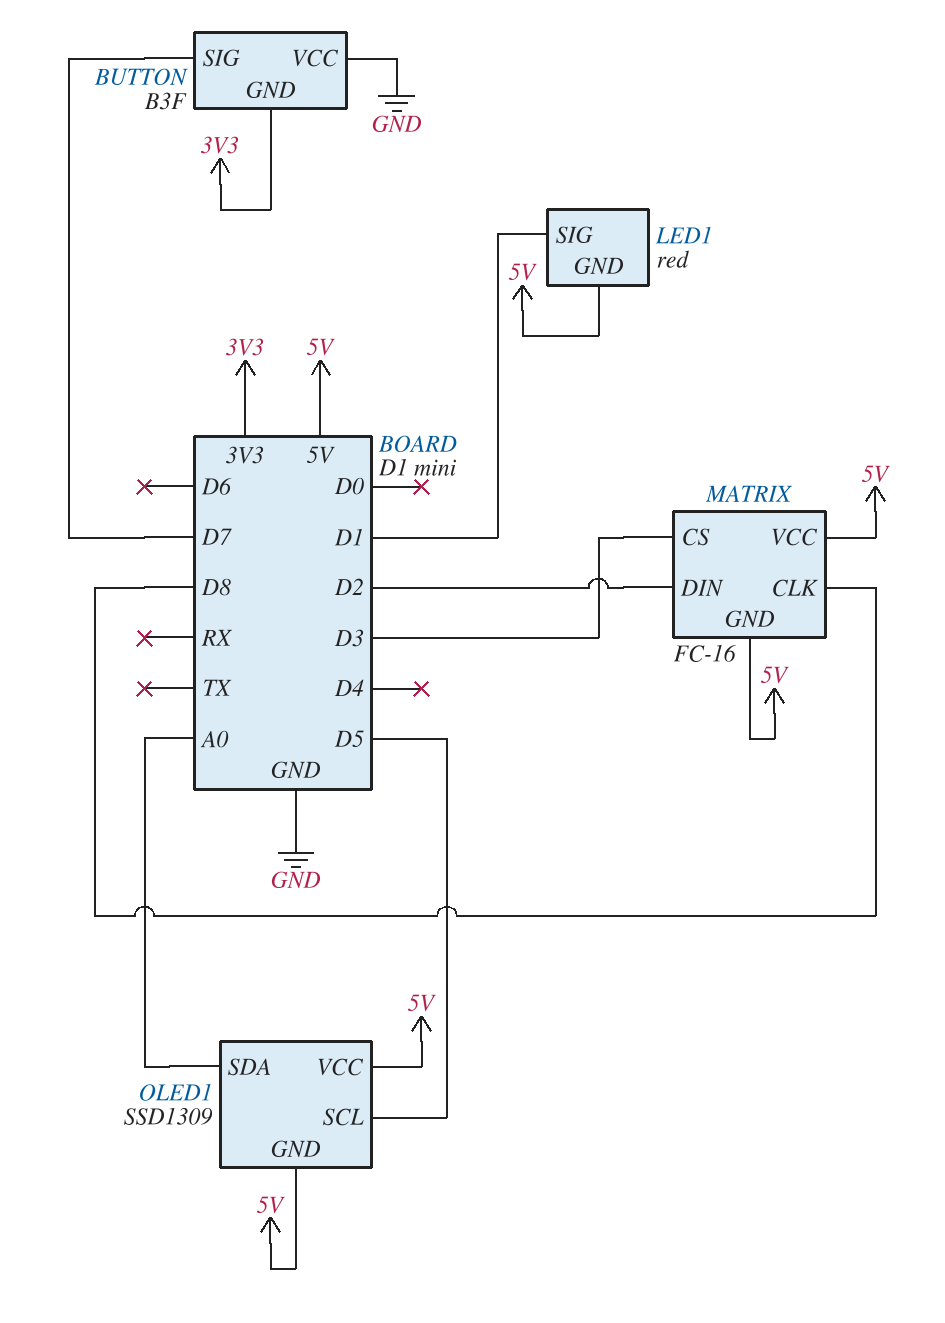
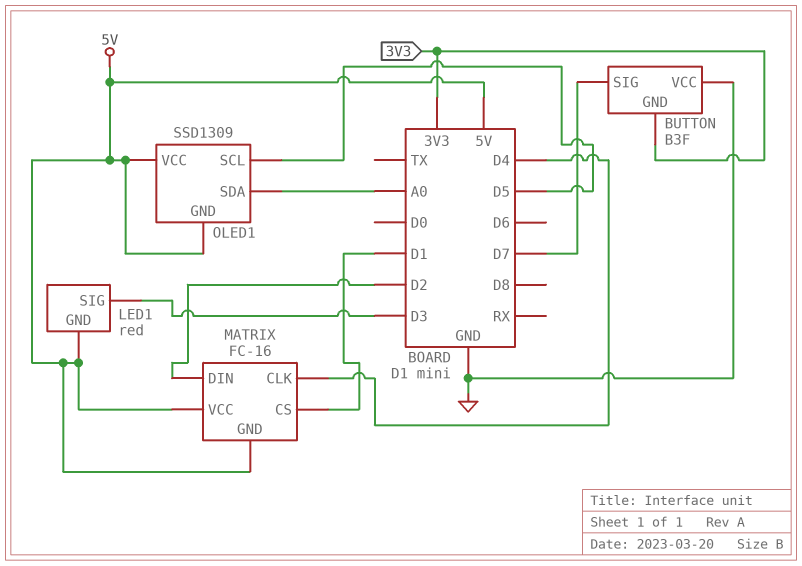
LED1 pin SIG: D1 -> D3
MATRIX pin CLK: D8 -> D4
MATRIX pin CS: D3 -> D1

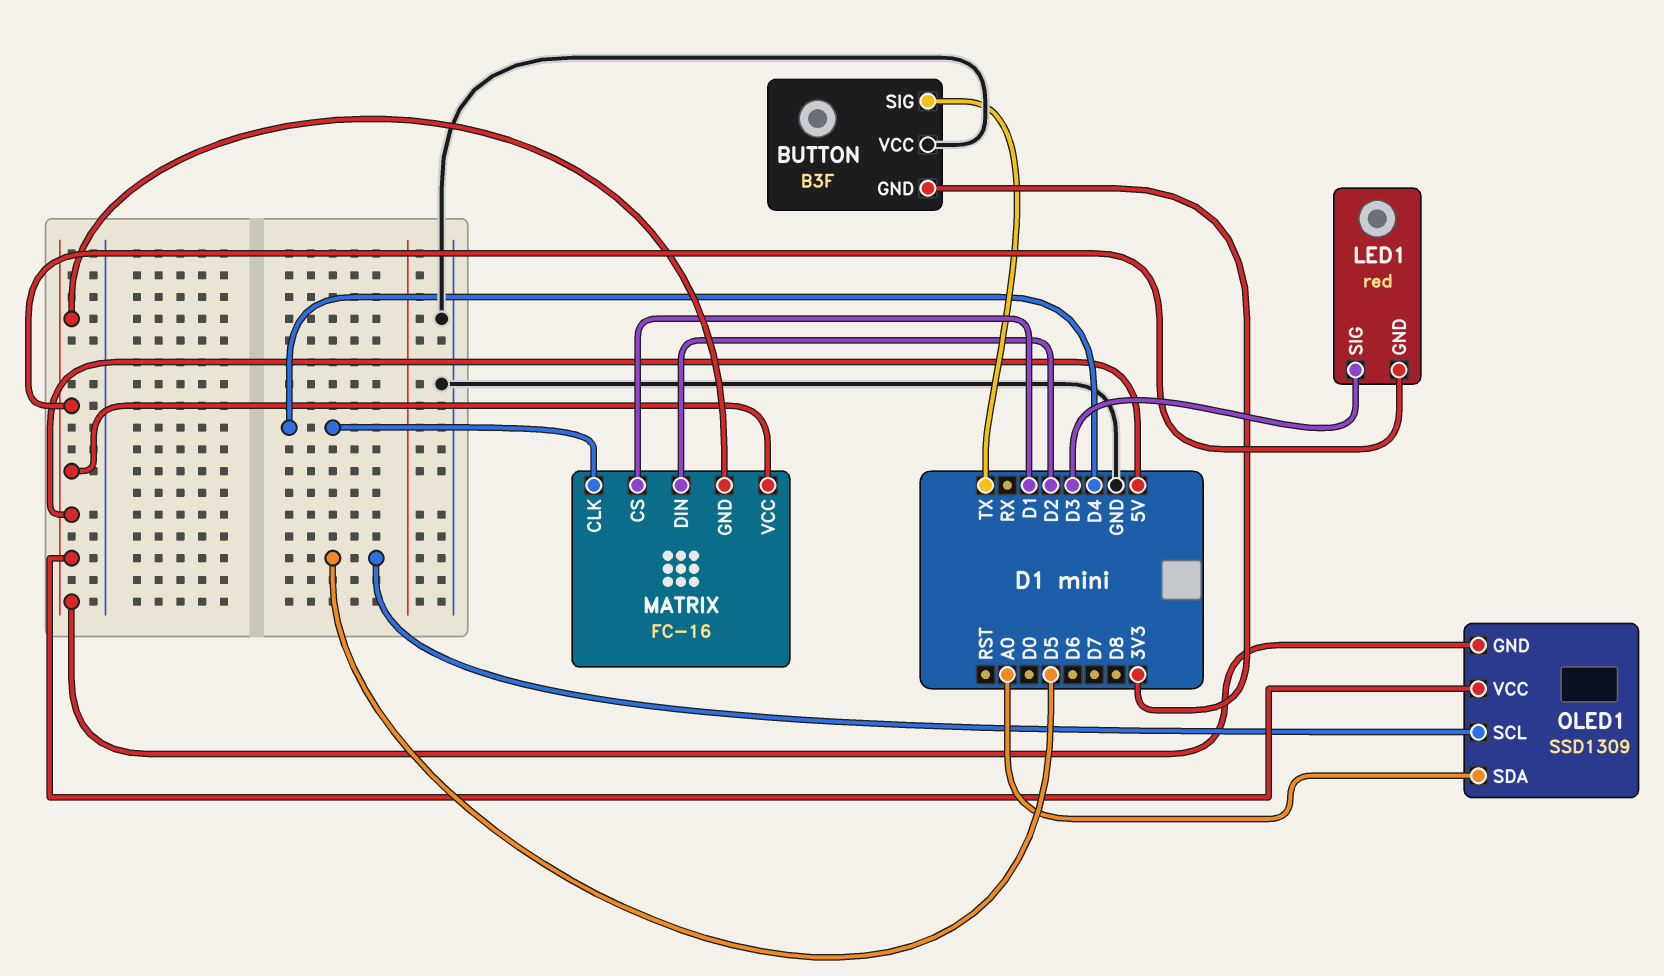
BUTTON pin SIG: D7 -> TX

